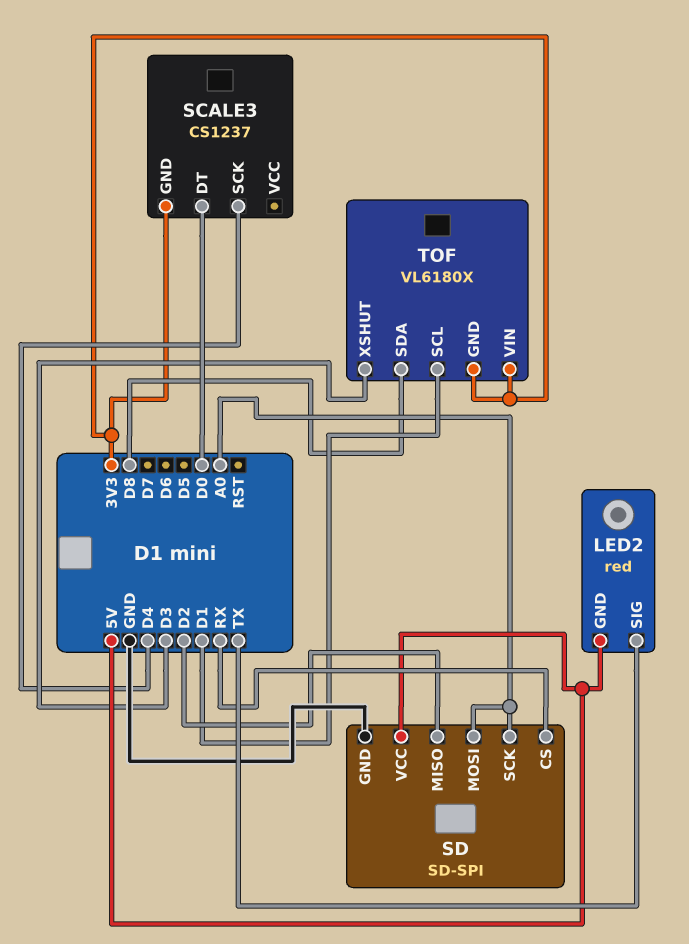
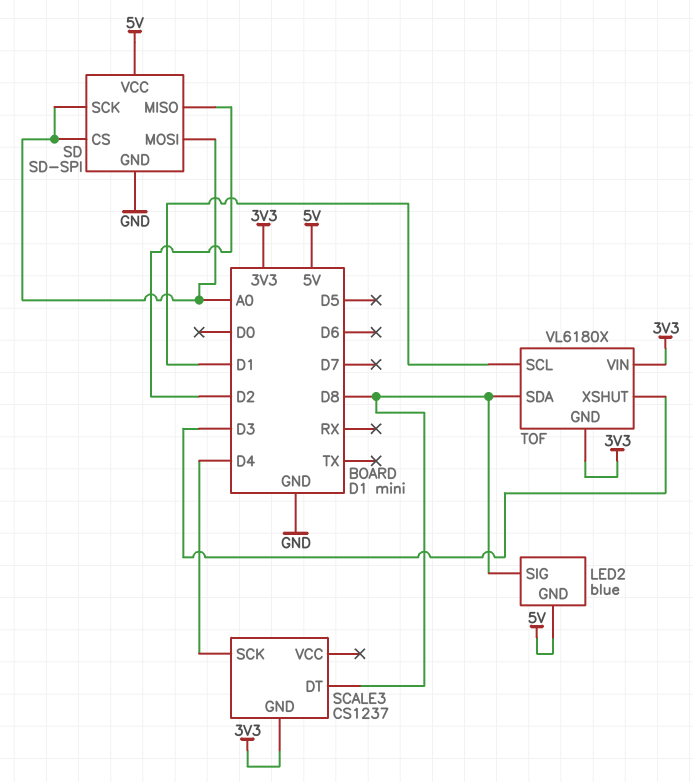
LED2: red -> blue
LED2 pin SIG: TX -> D8
SCALE3 pin DT: D0 -> D8
SD pin CS: RX -> A0

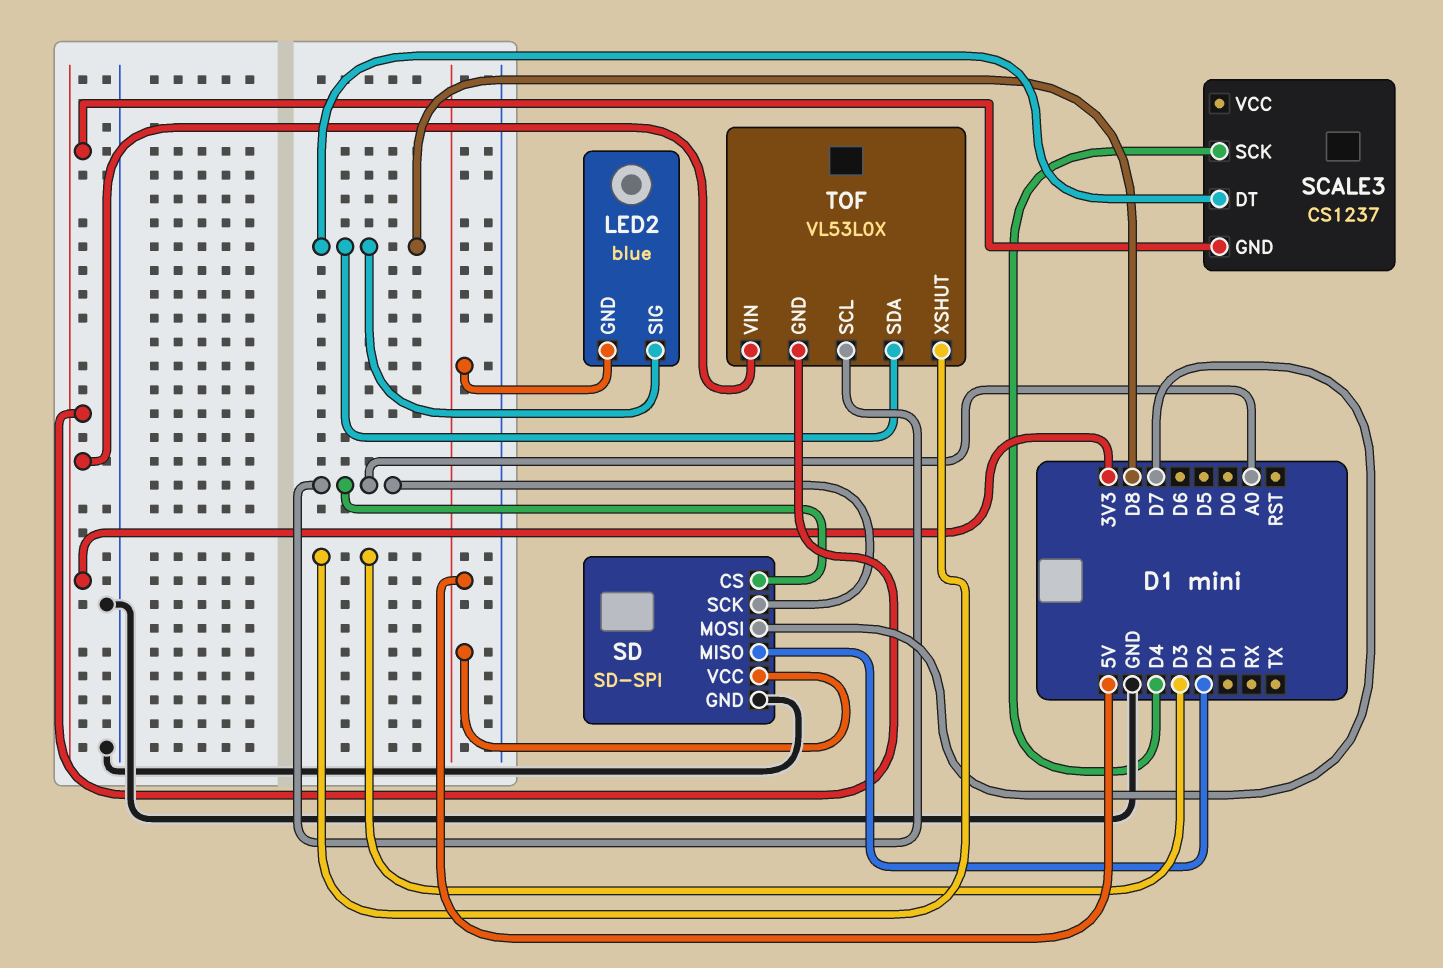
SD pin MOSI: A0 -> D7
TOF: VL6180X -> VL53L0X
TOF pin SCL: D1 -> A0

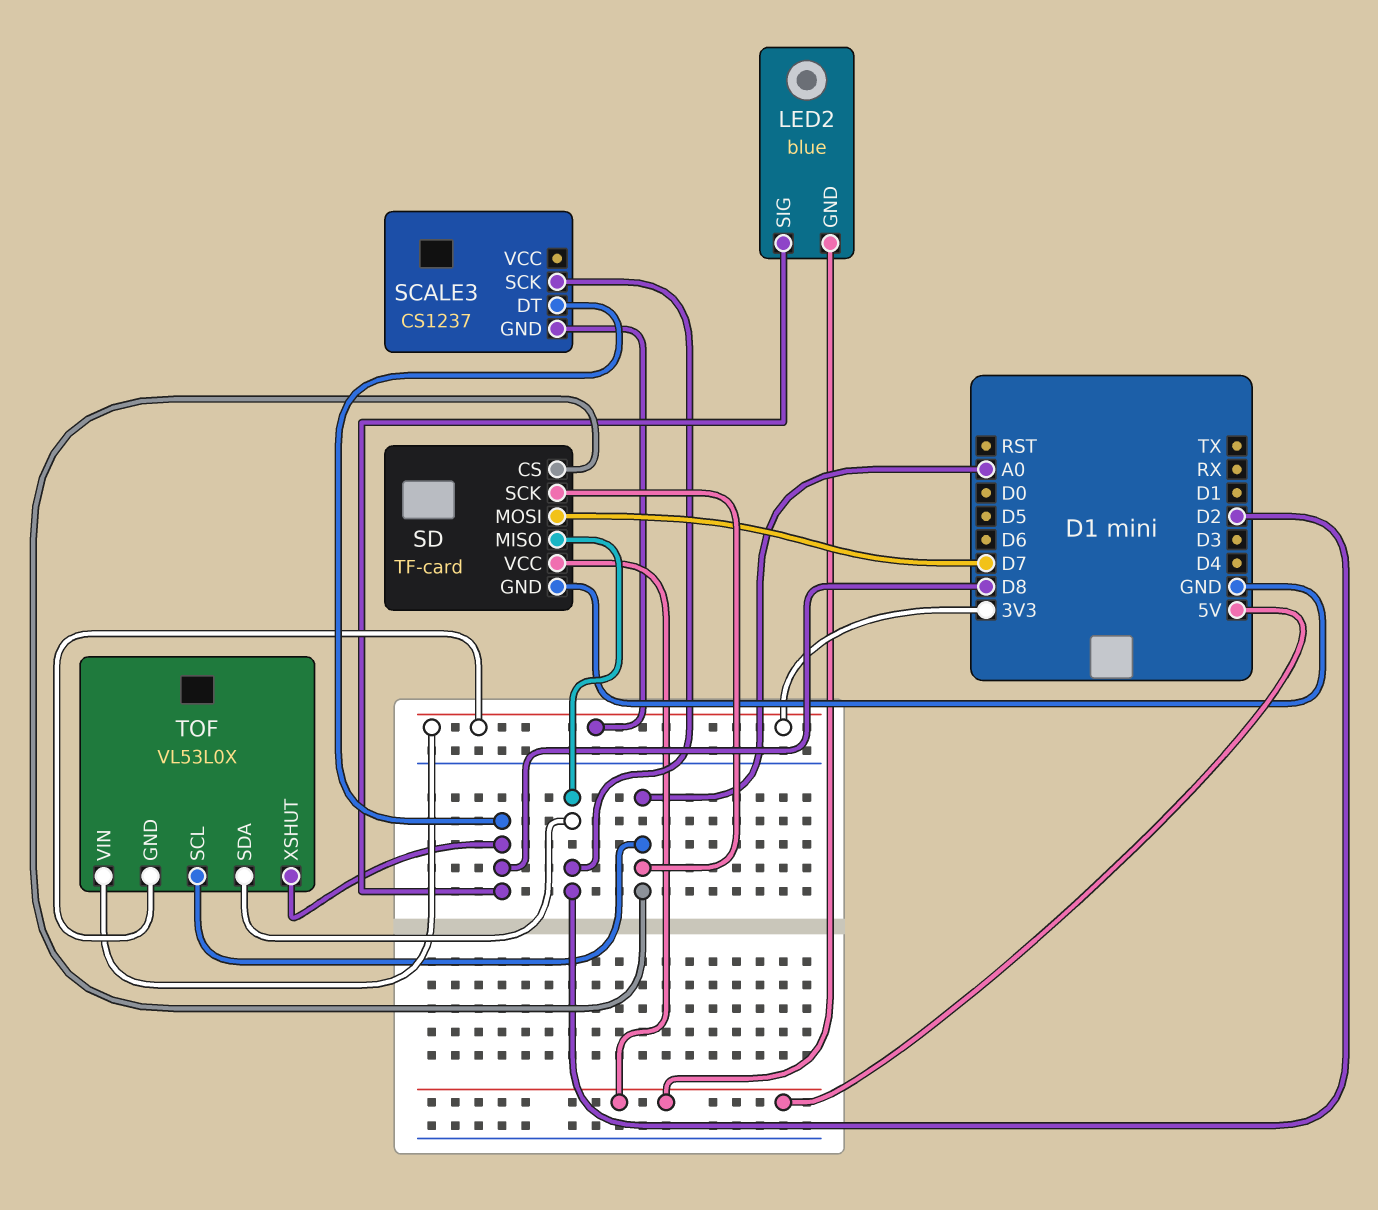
SCALE3 pin SCK: D4 -> D2
SD: SD-SPI -> TF-card
TOF pin SDA: D8 -> D2
TOF pin XSHUT: D3 -> D8

